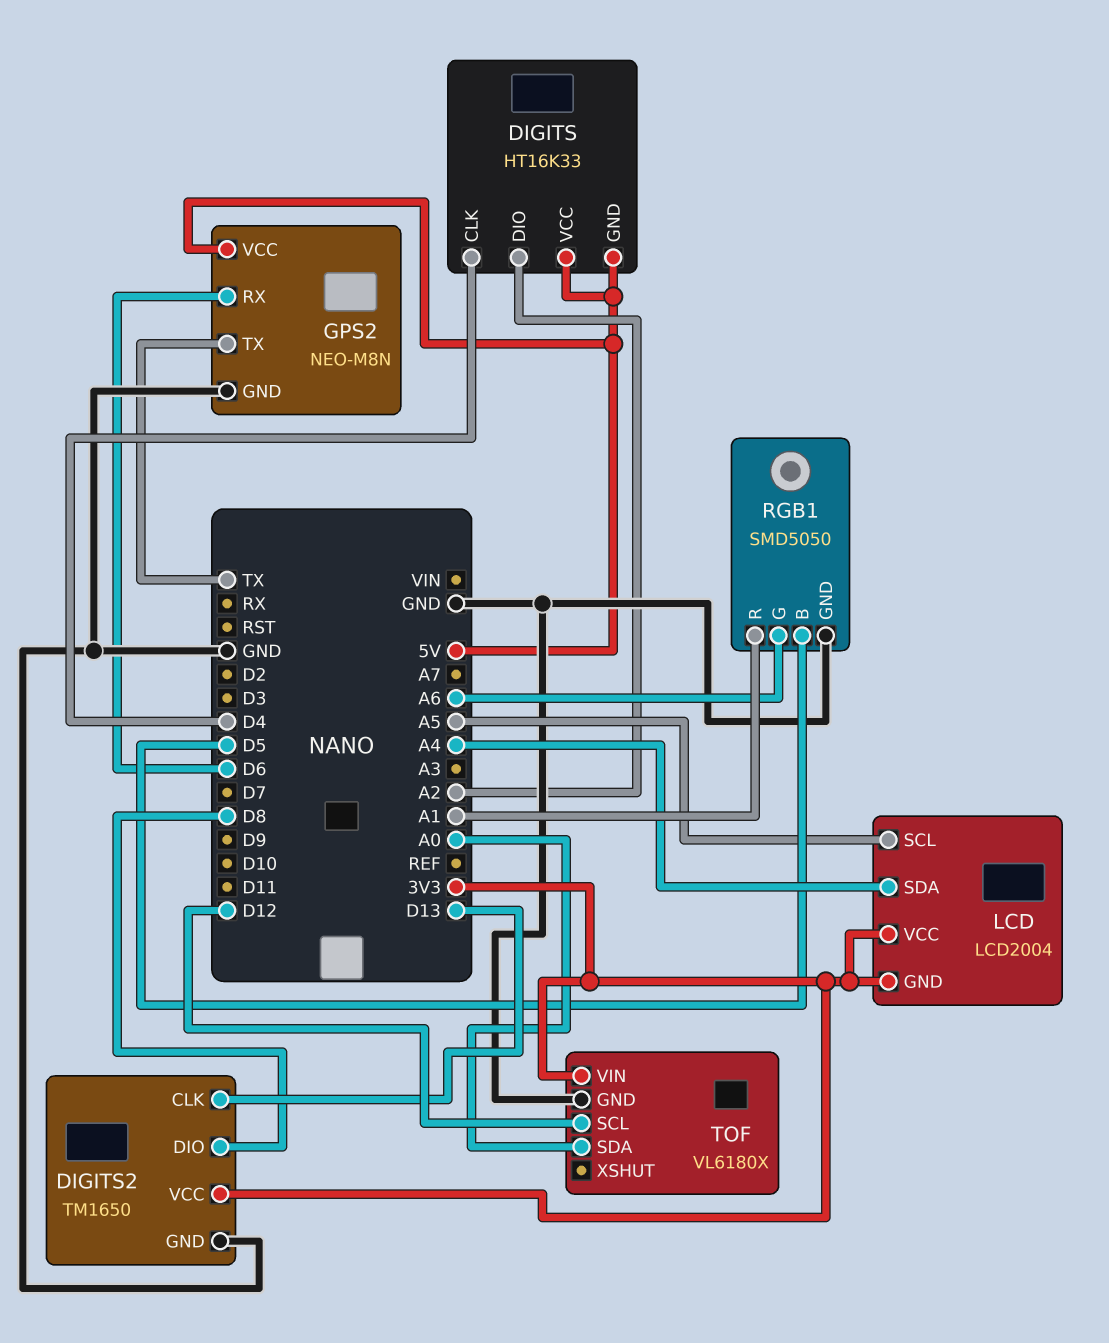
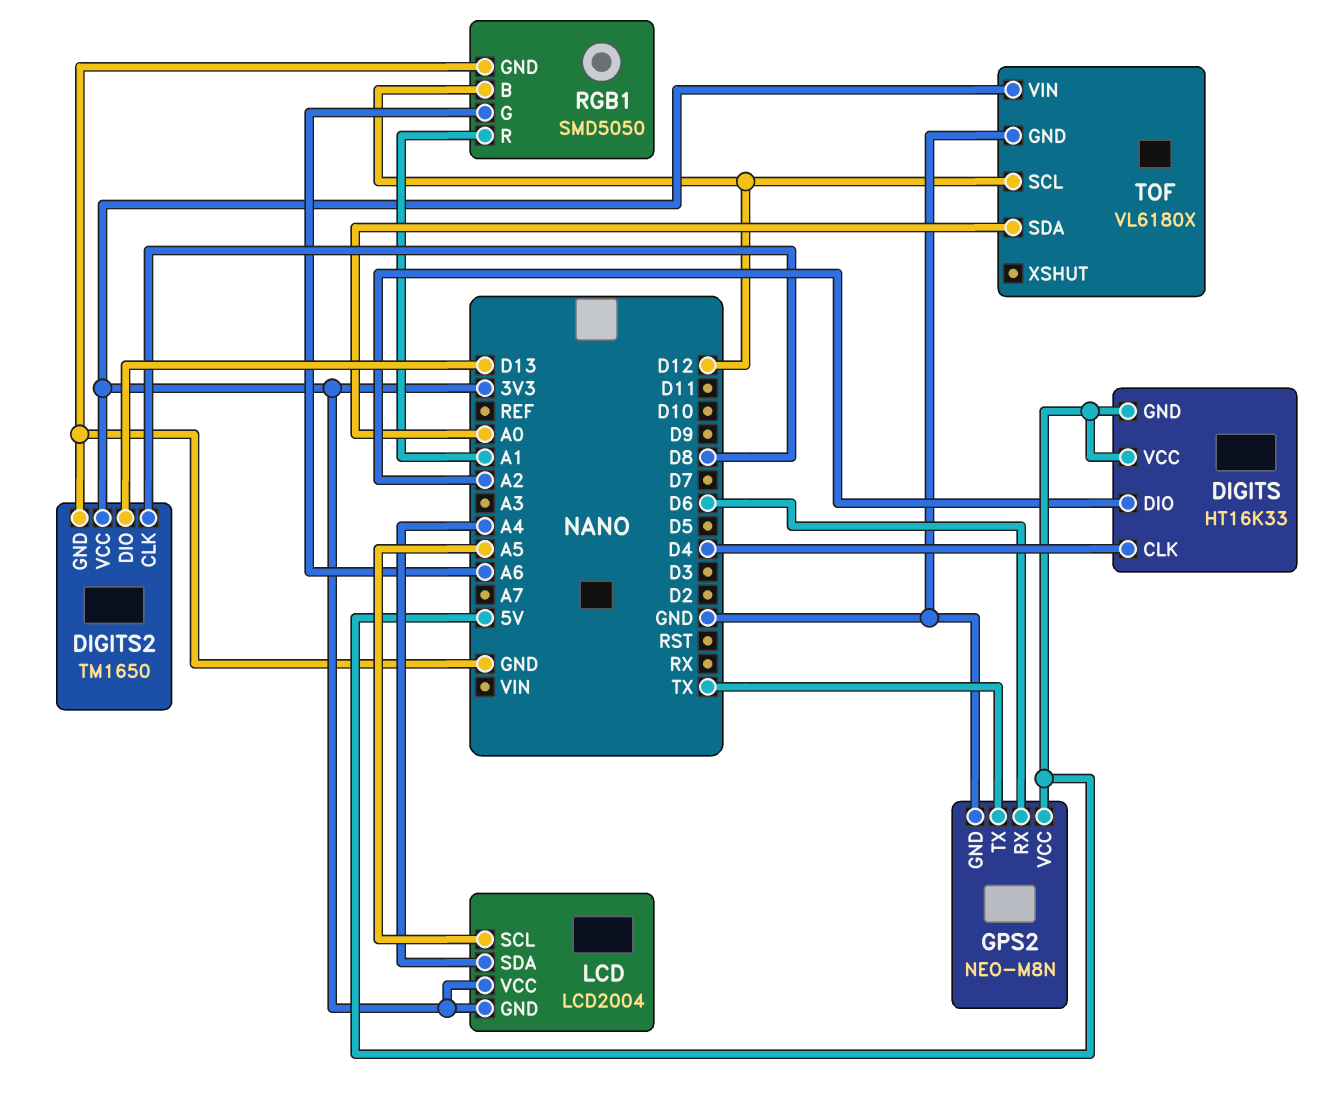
DIGITS2 pin CLK: D13 -> D8
DIGITS2 pin DIO: D8 -> D13
RGB1 pin B: D5 -> D12

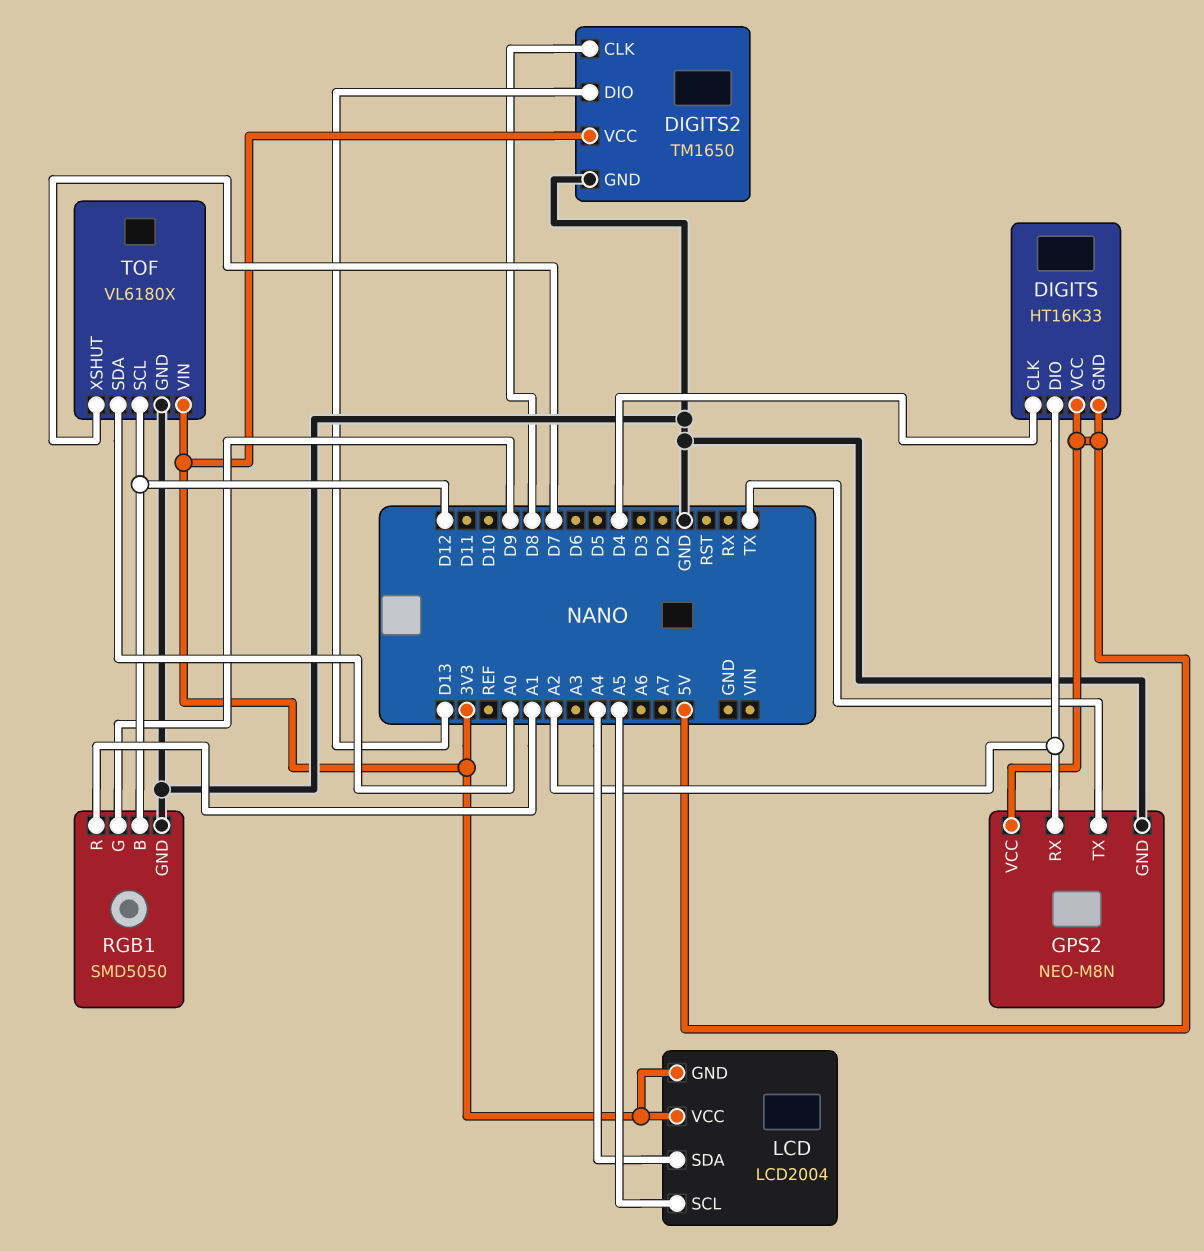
GPS2 pin RX: D6 -> A2
RGB1 pin G: A6 -> D9
TOF pin XSHUT: none -> D7

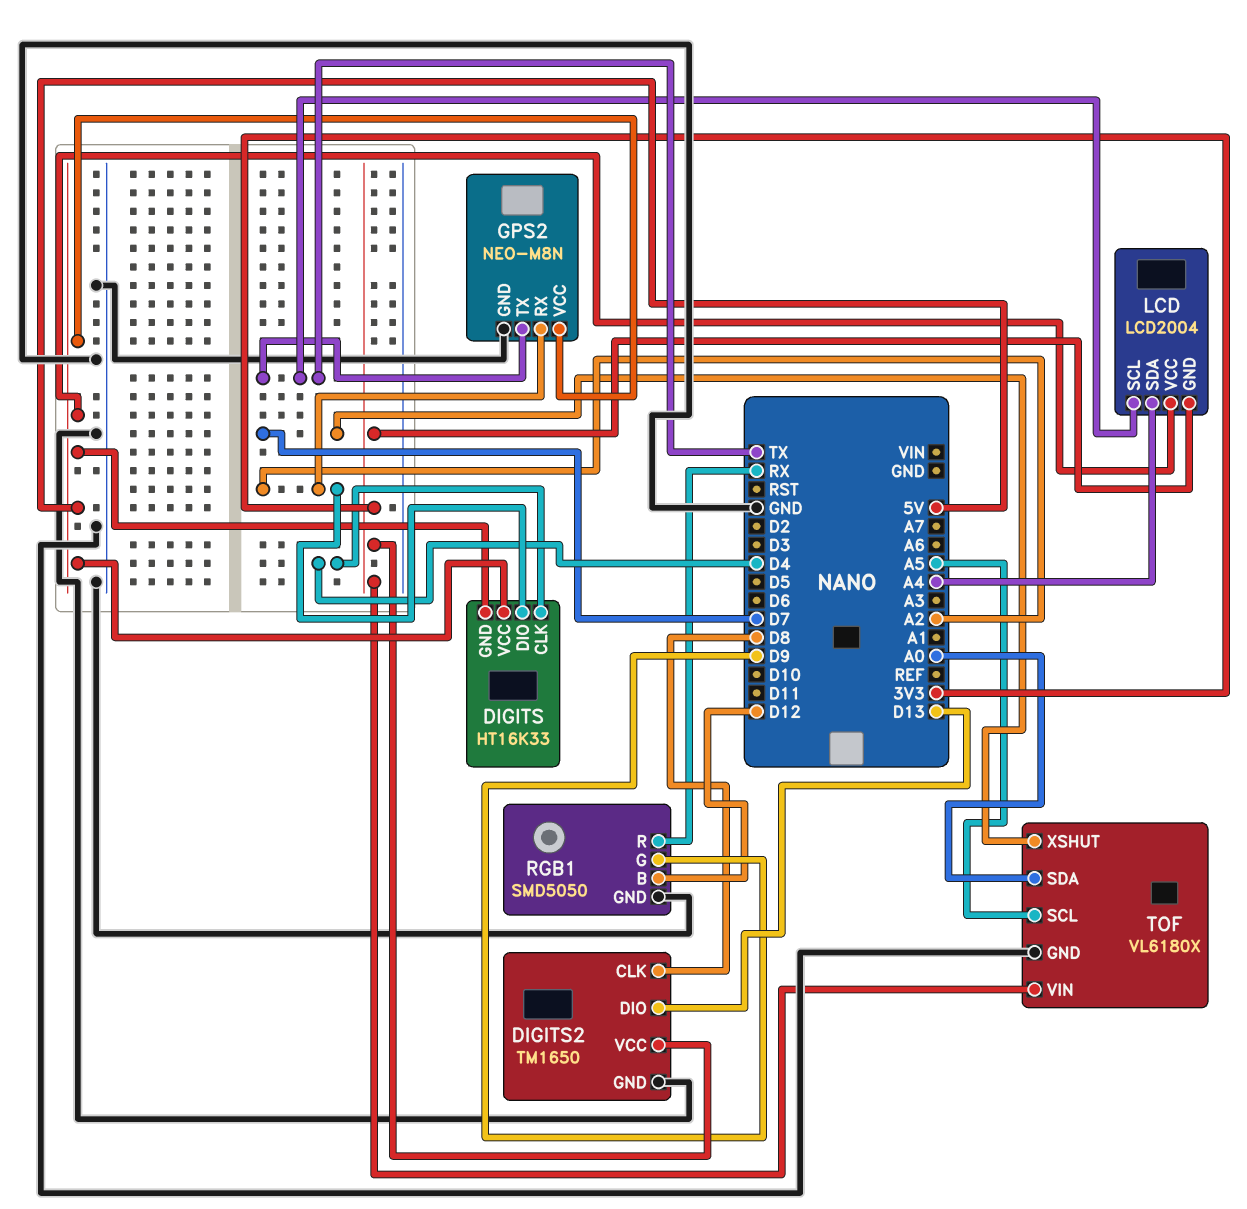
LCD pin SCL: A5 -> TX
LCD pin VCC: 3V3 -> 5V
RGB1 pin R: A1 -> RX
TOF pin SCL: D12 -> A5

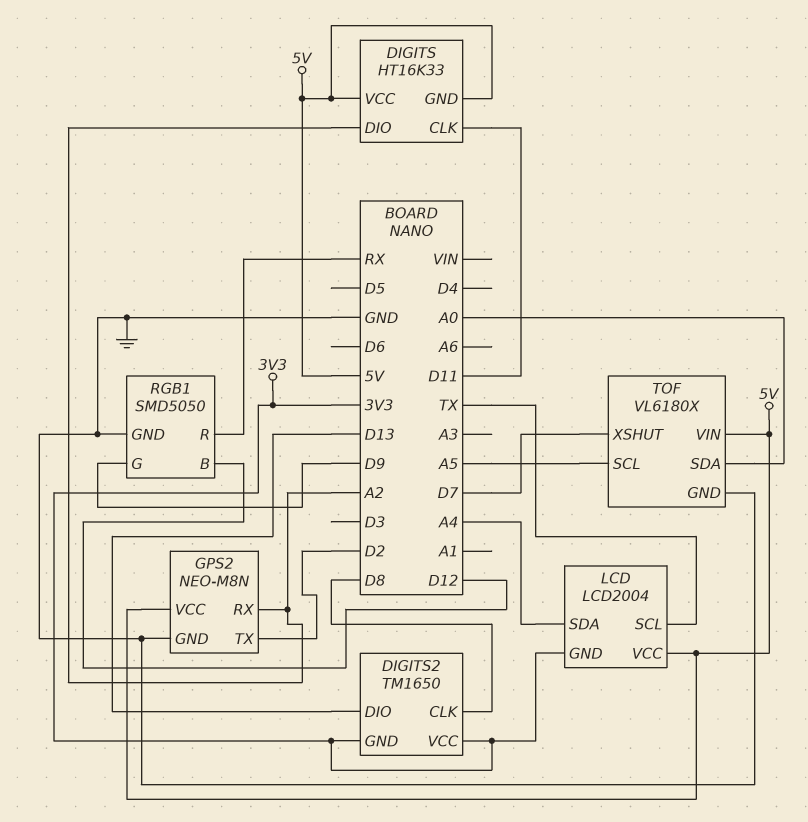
DIGITS pin CLK: D4 -> D11
DIGITS2 pin GND: GND -> 3V3
GPS2 pin TX: TX -> D2
TOF pin VIN: 3V3 -> 5V

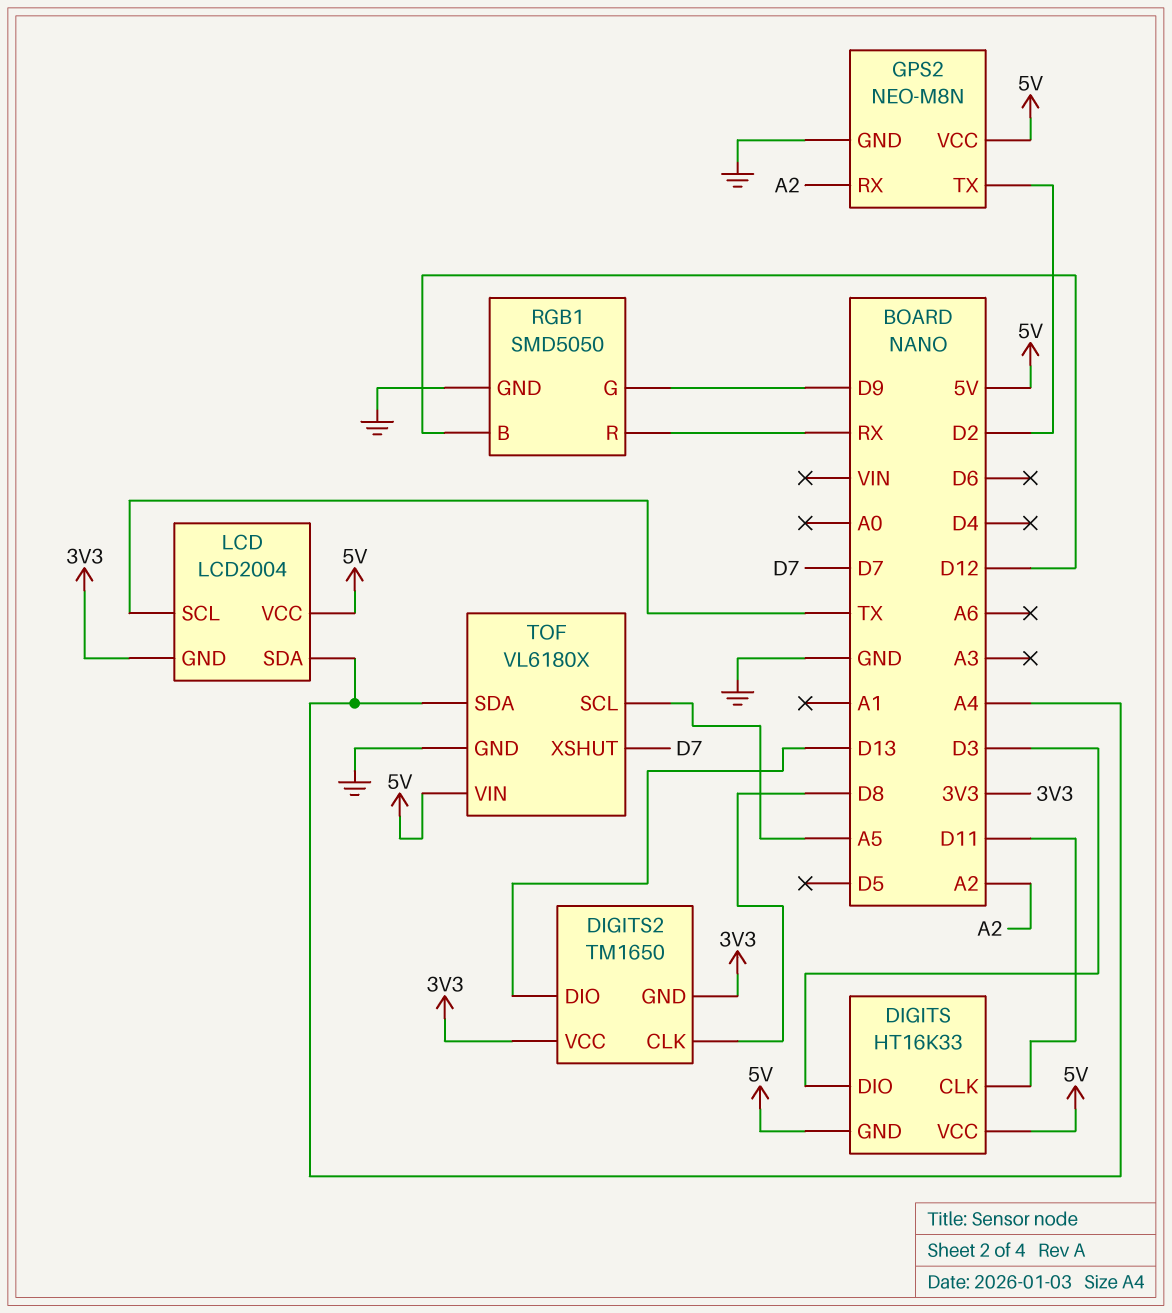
DIGITS pin DIO: A2 -> D3
TOF pin SDA: A0 -> A4

